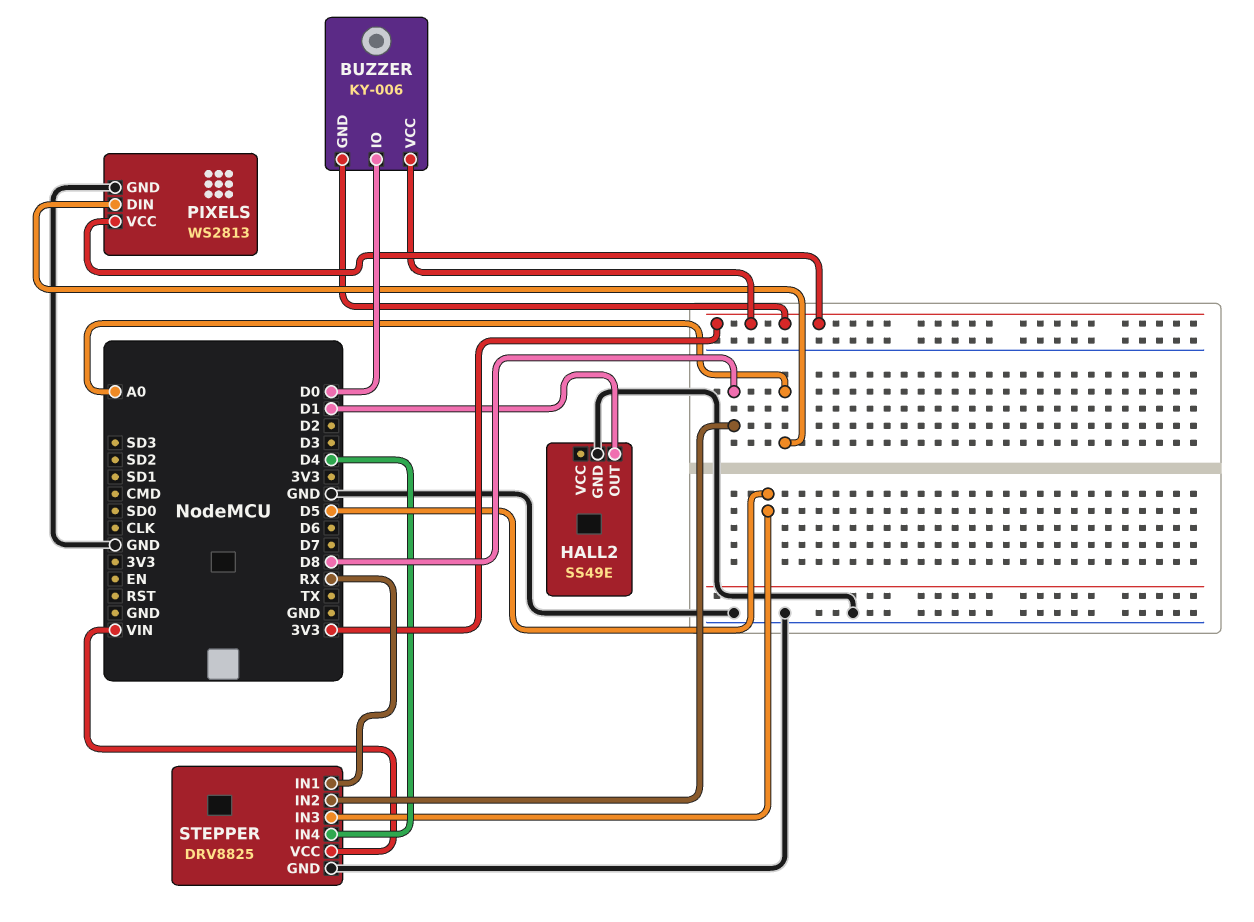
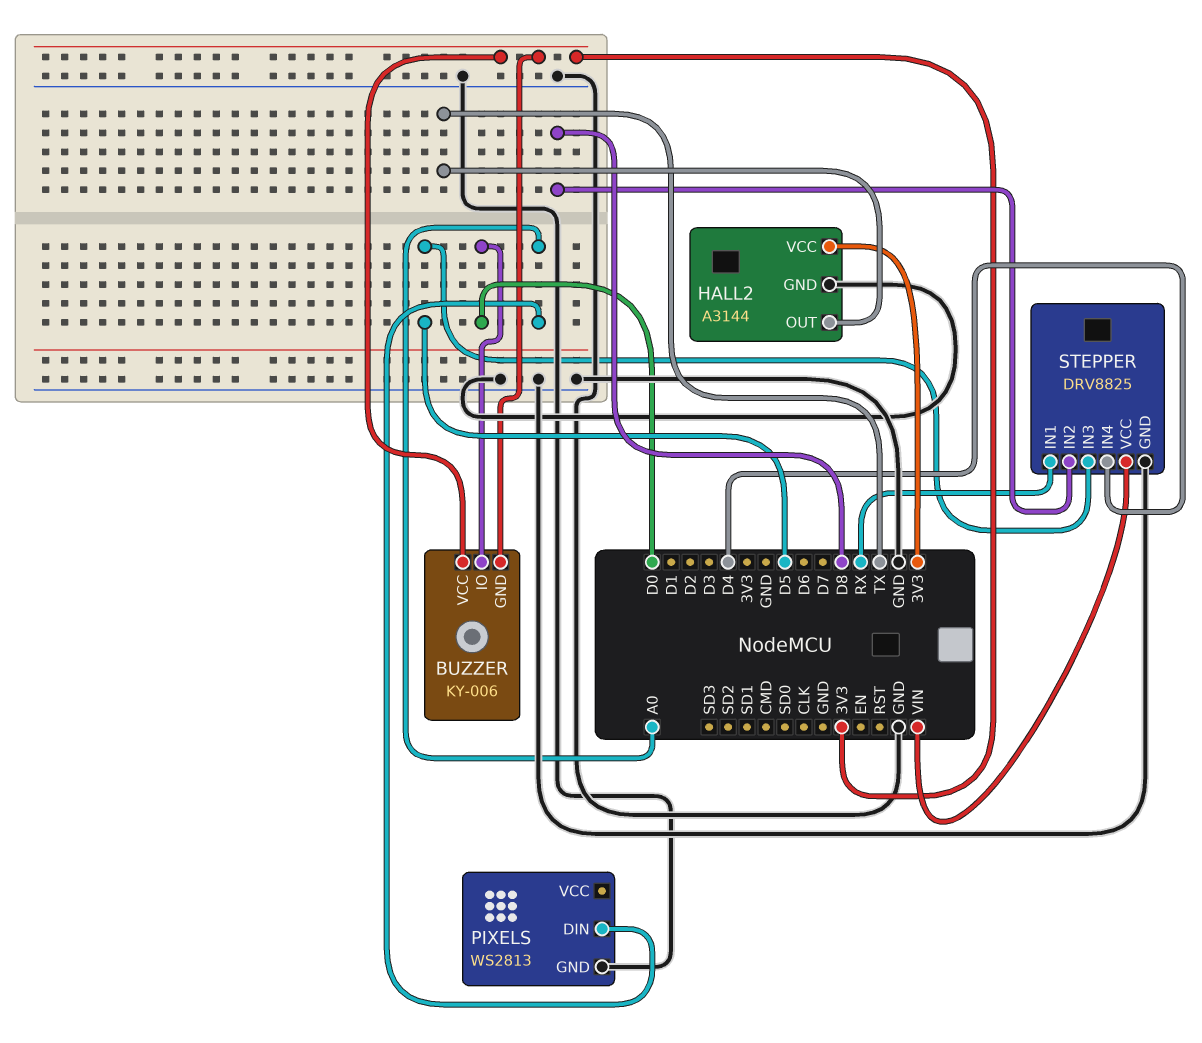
HALL2: SS49E -> A3144
HALL2 pin OUT: D1 -> TX
HALL2 pin VCC: none -> 3V3
PIXELS pin VCC: 3V3 -> none

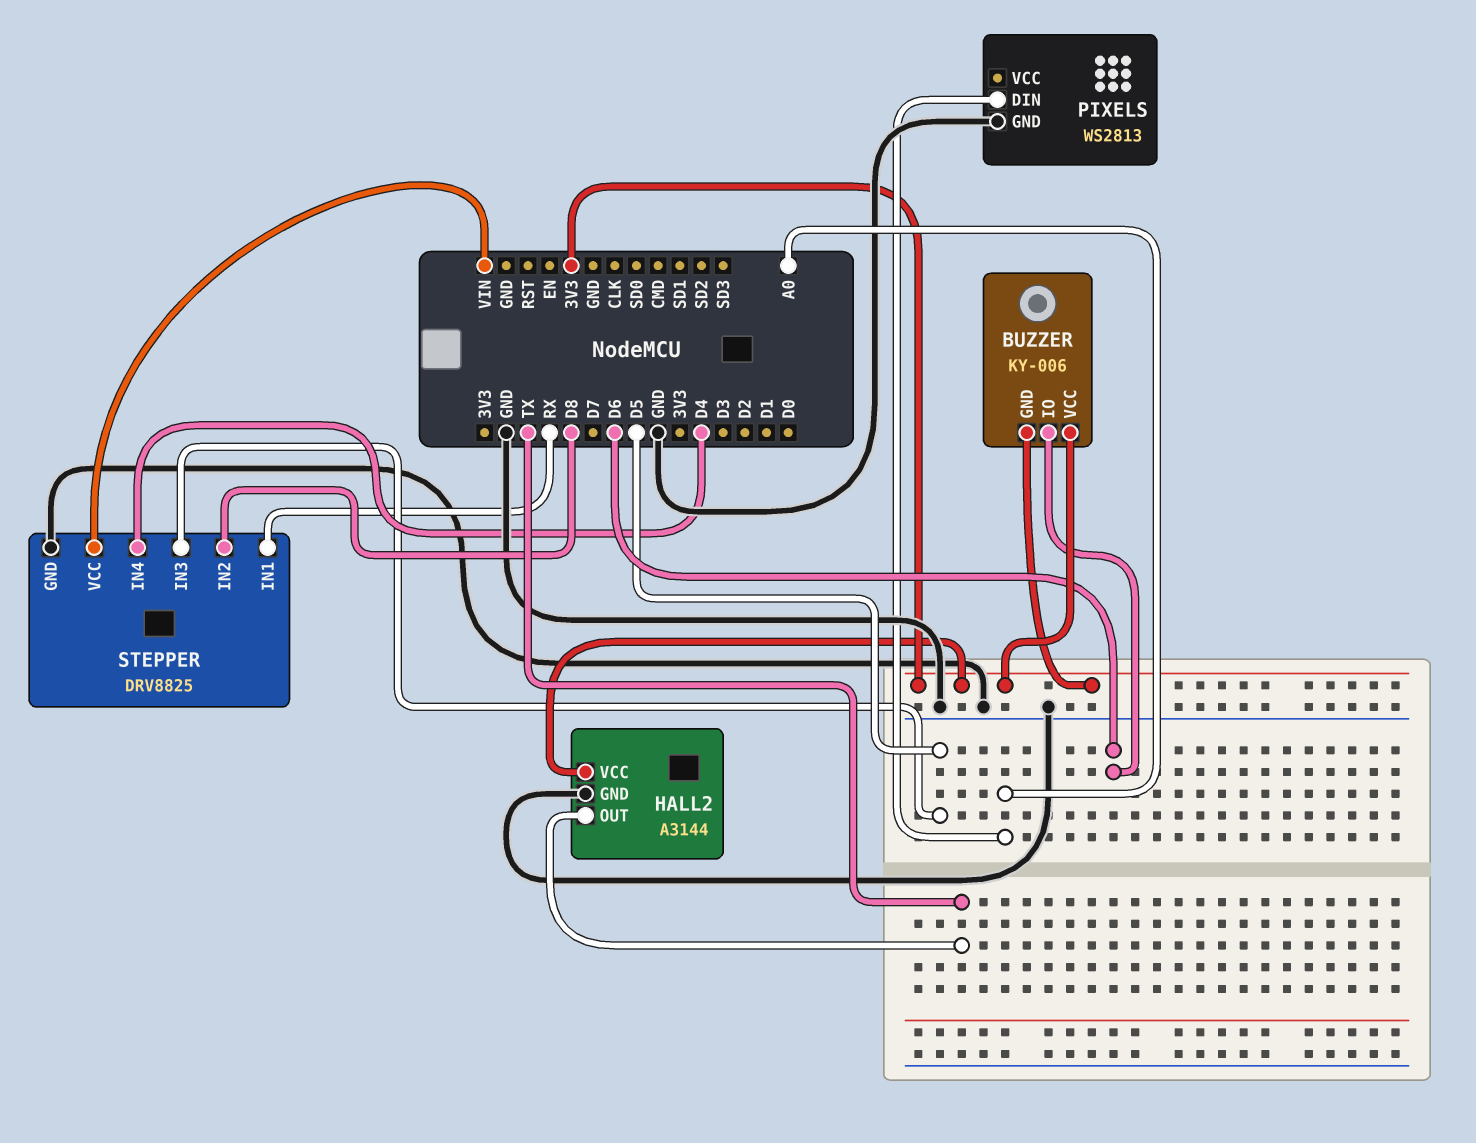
BUZZER pin IO: D0 -> D6

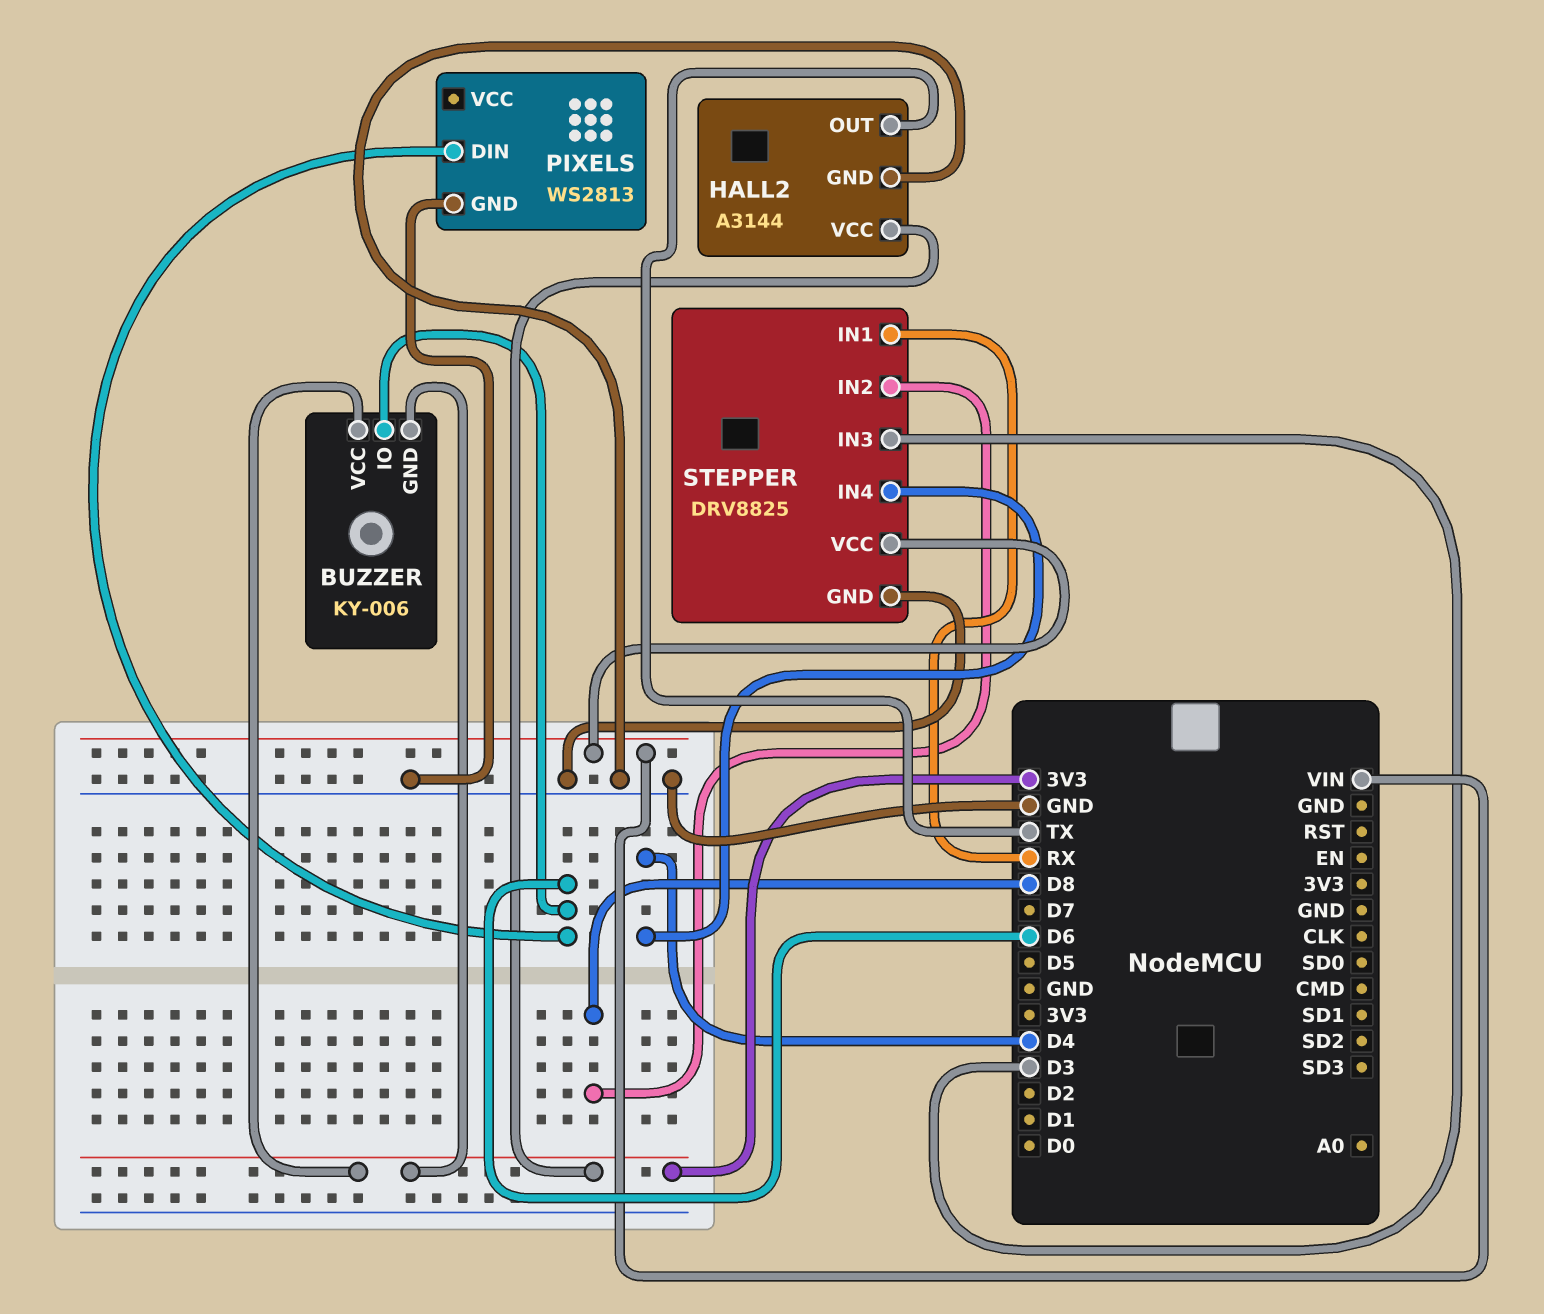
PIXELS pin DIN: A0 -> D6
STEPPER pin IN3: D5 -> D3

